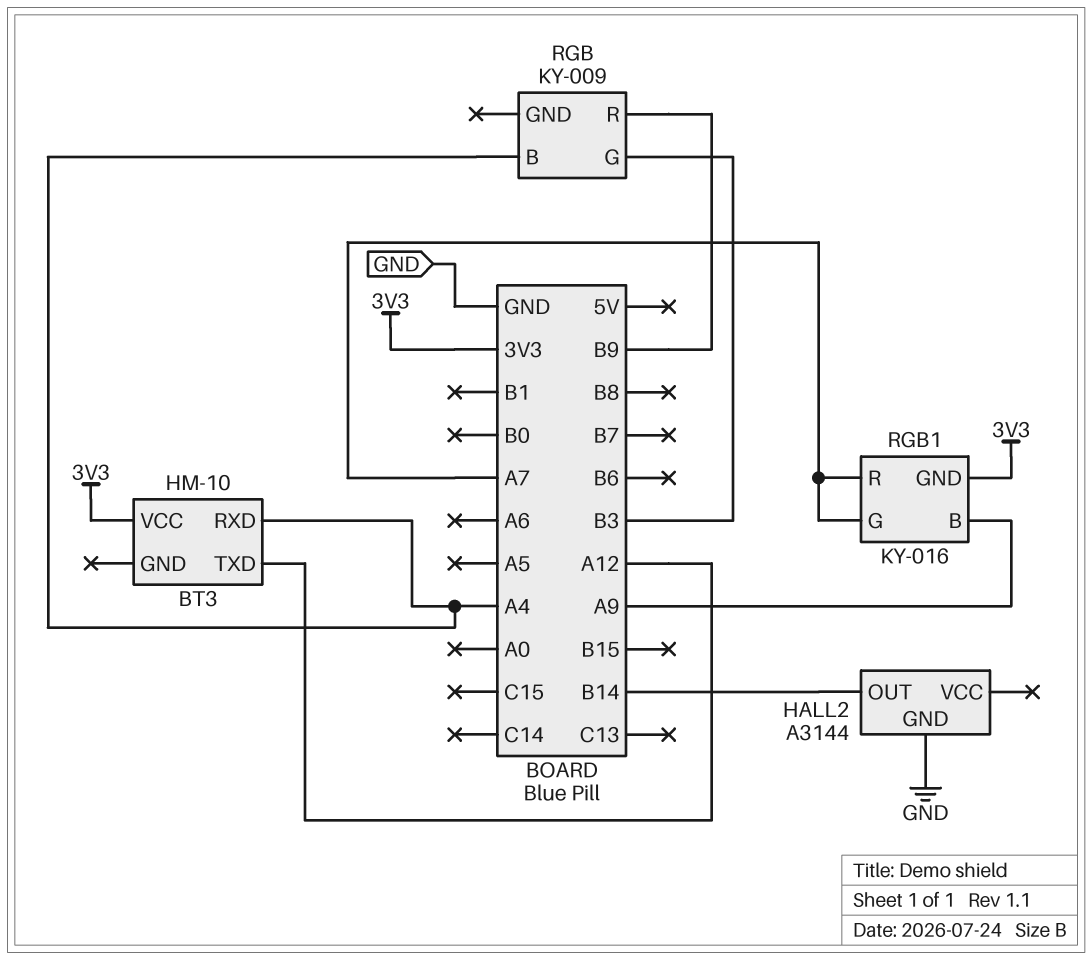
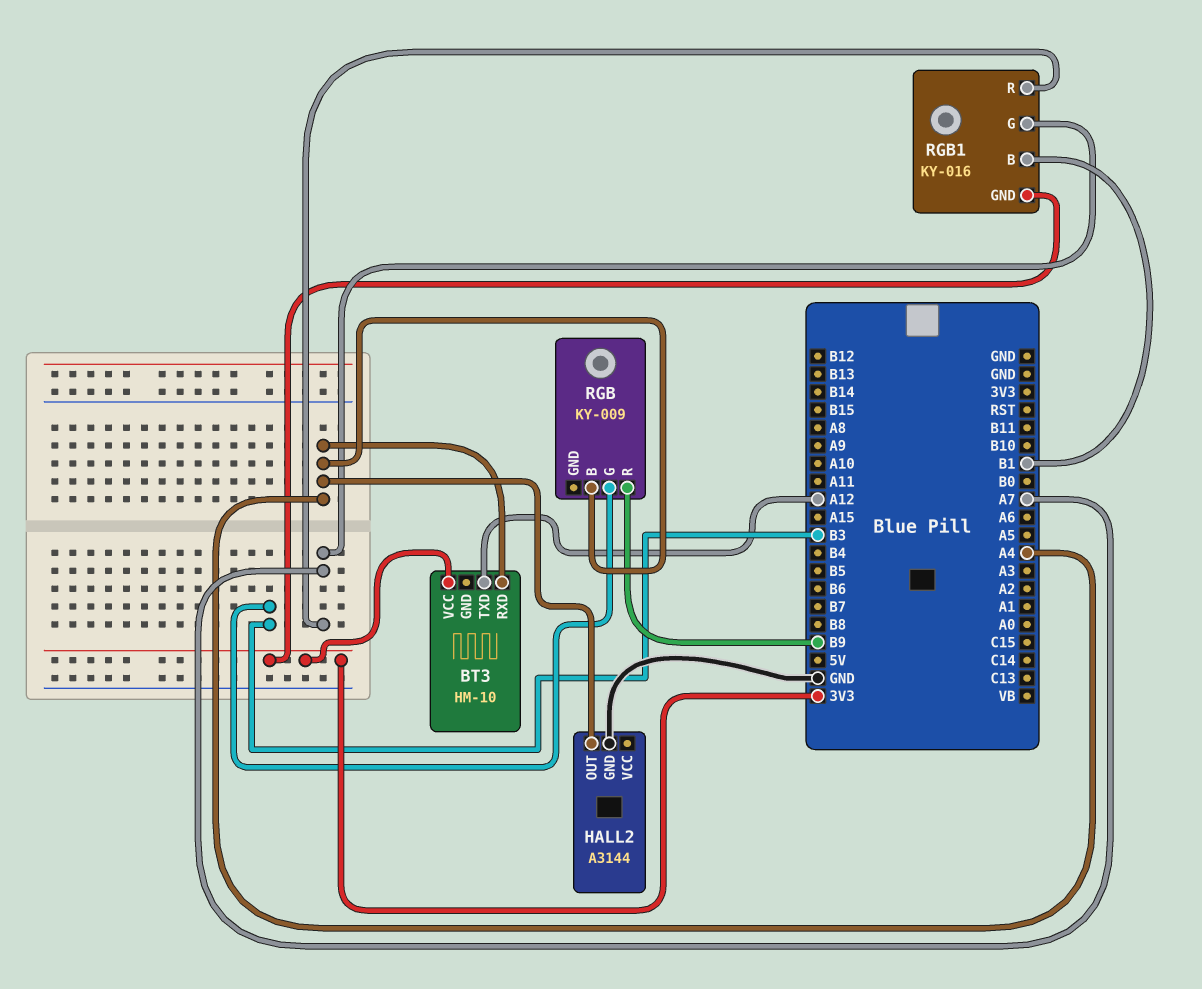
HALL2 pin OUT: B14 -> A4
RGB1 pin B: A9 -> B1

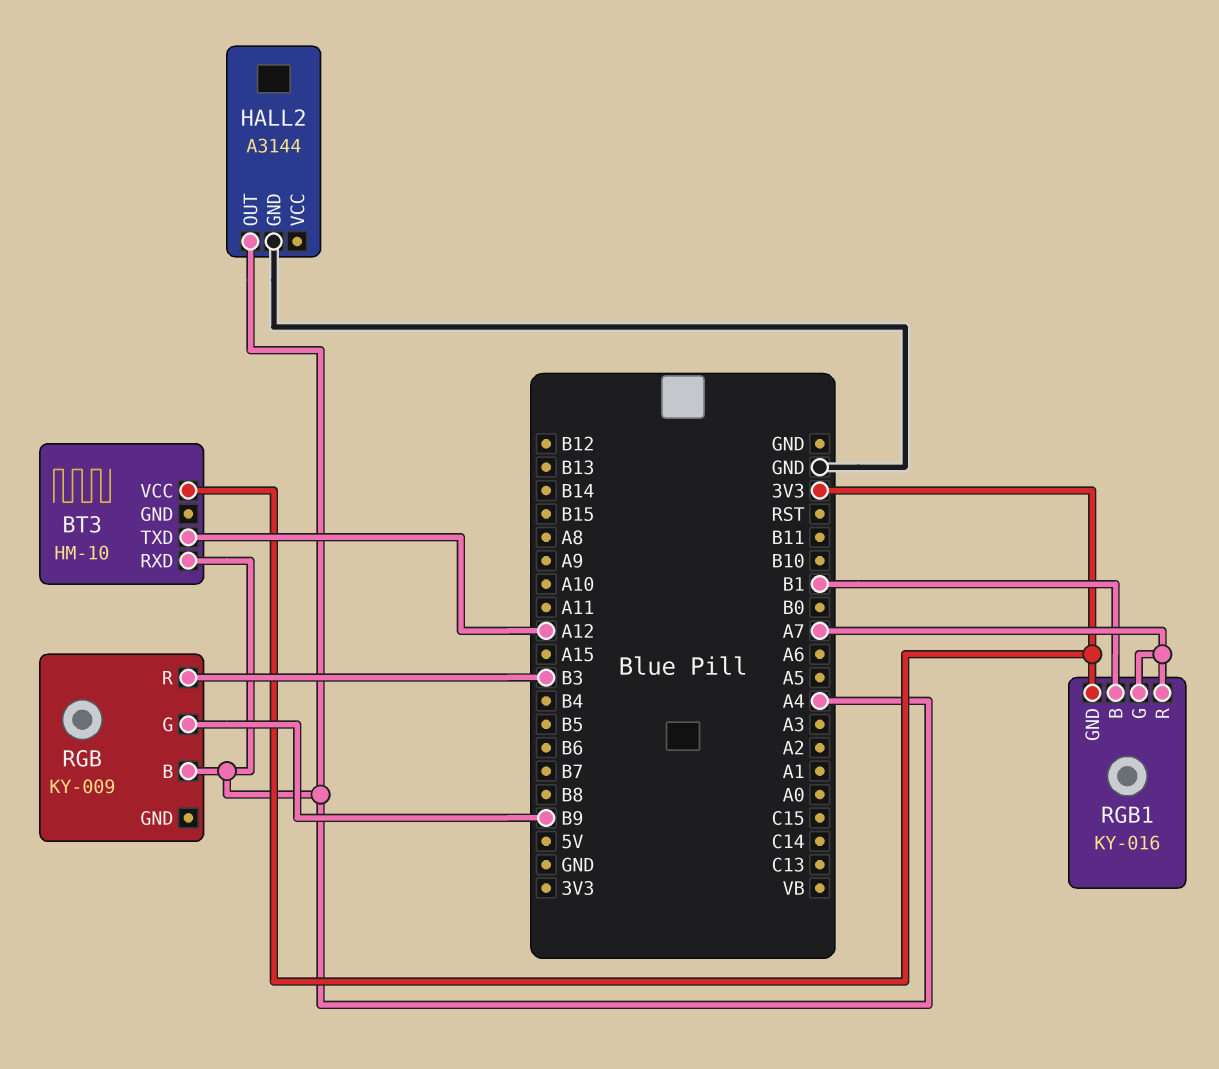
RGB pin G: B3 -> B9
RGB pin R: B9 -> B3

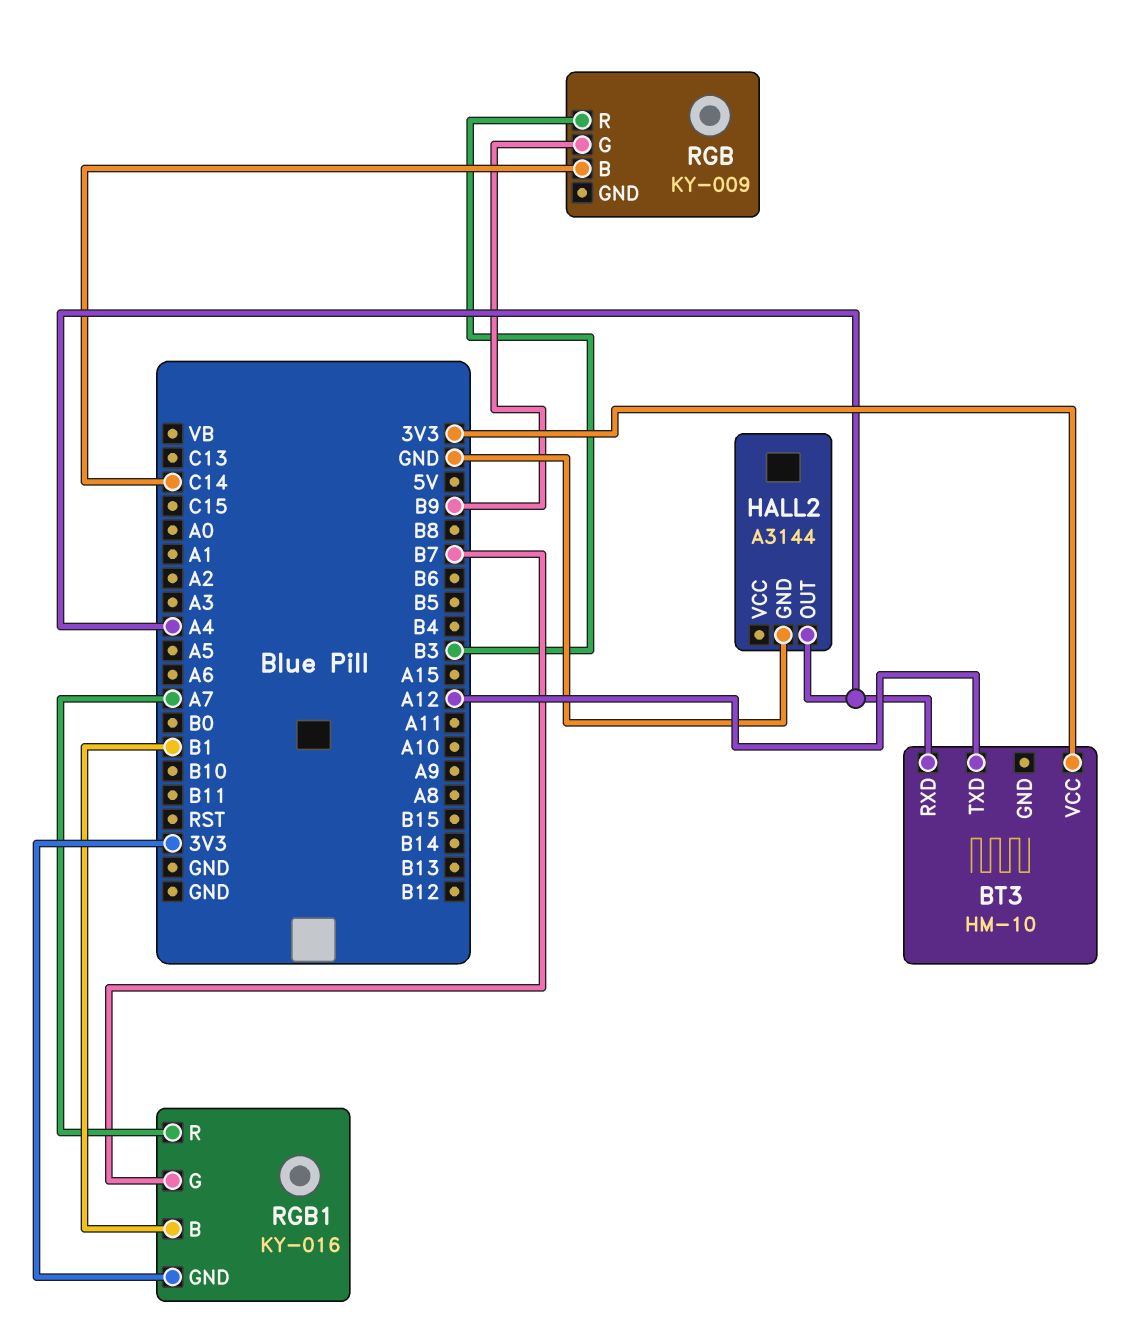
RGB pin B: A4 -> C14
RGB1 pin G: A7 -> B7

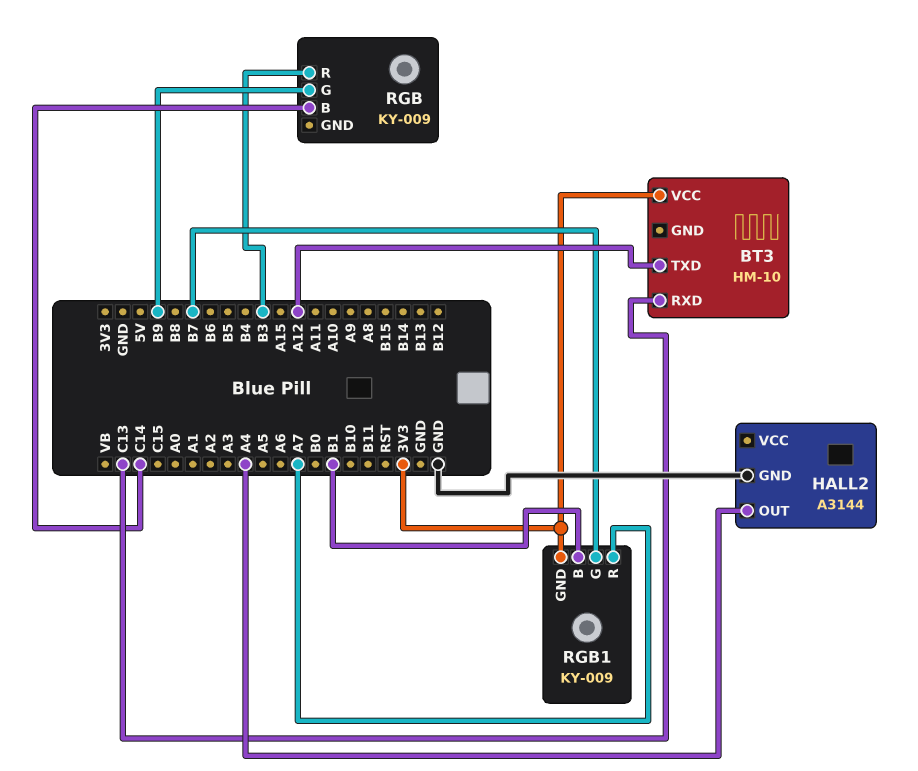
BT3 pin RXD: A4 -> C13
RGB1: KY-016 -> KY-009

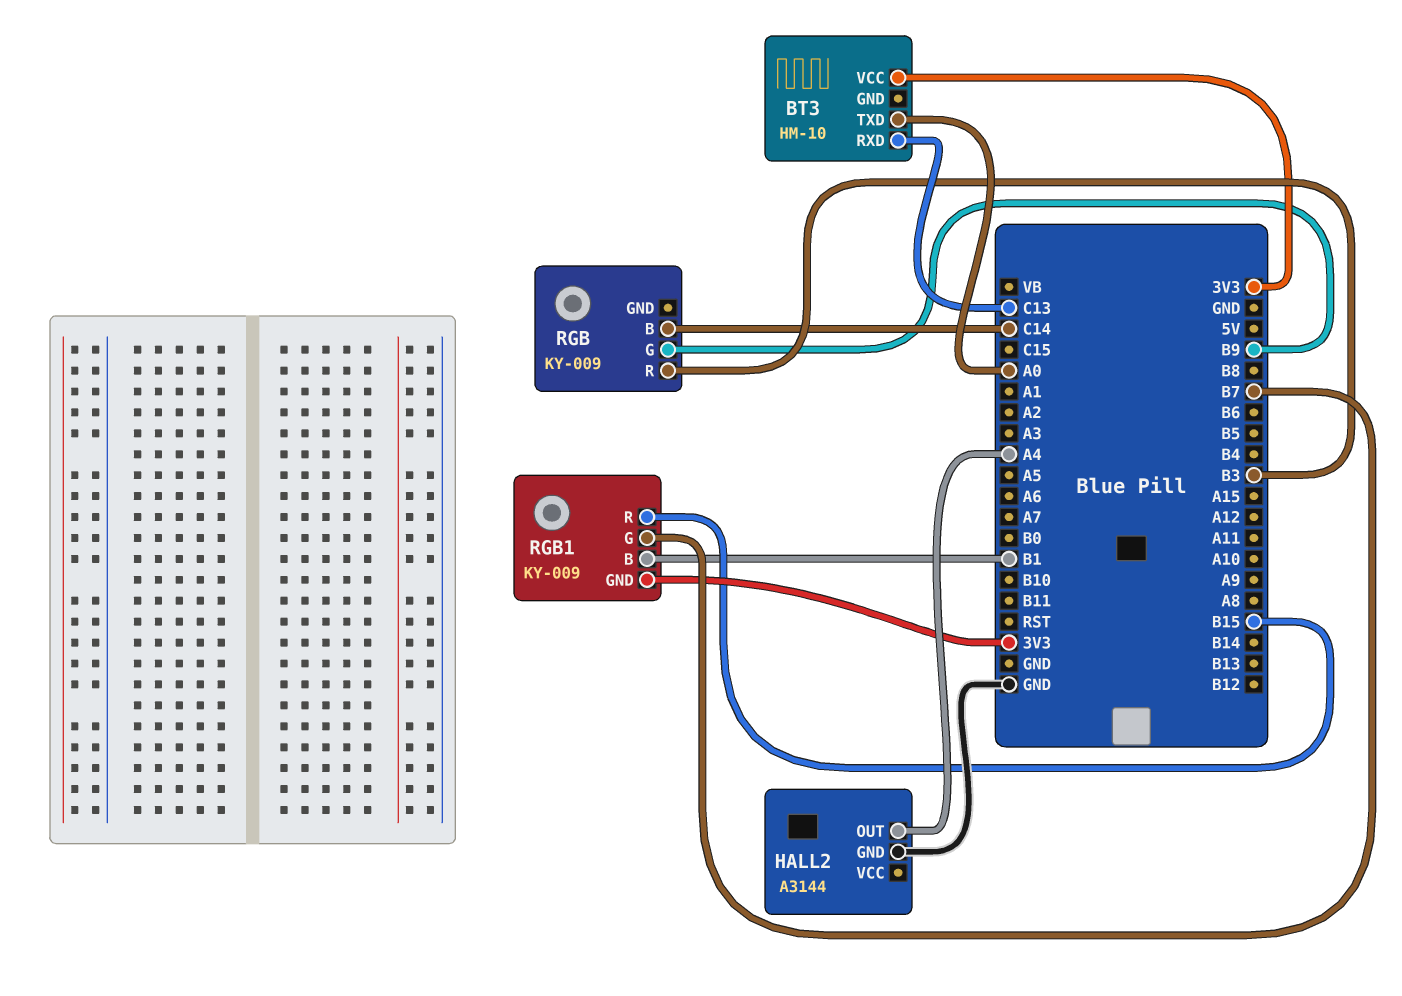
BT3 pin TXD: A12 -> A0
RGB1 pin R: A7 -> B15

